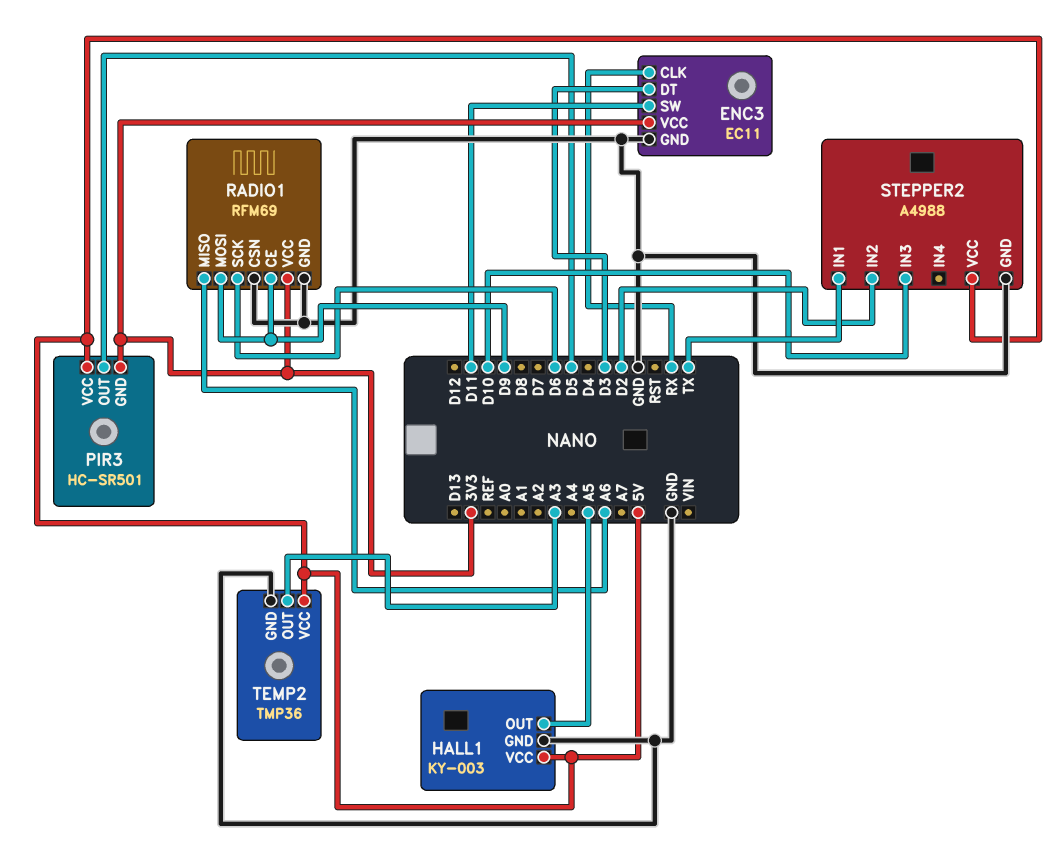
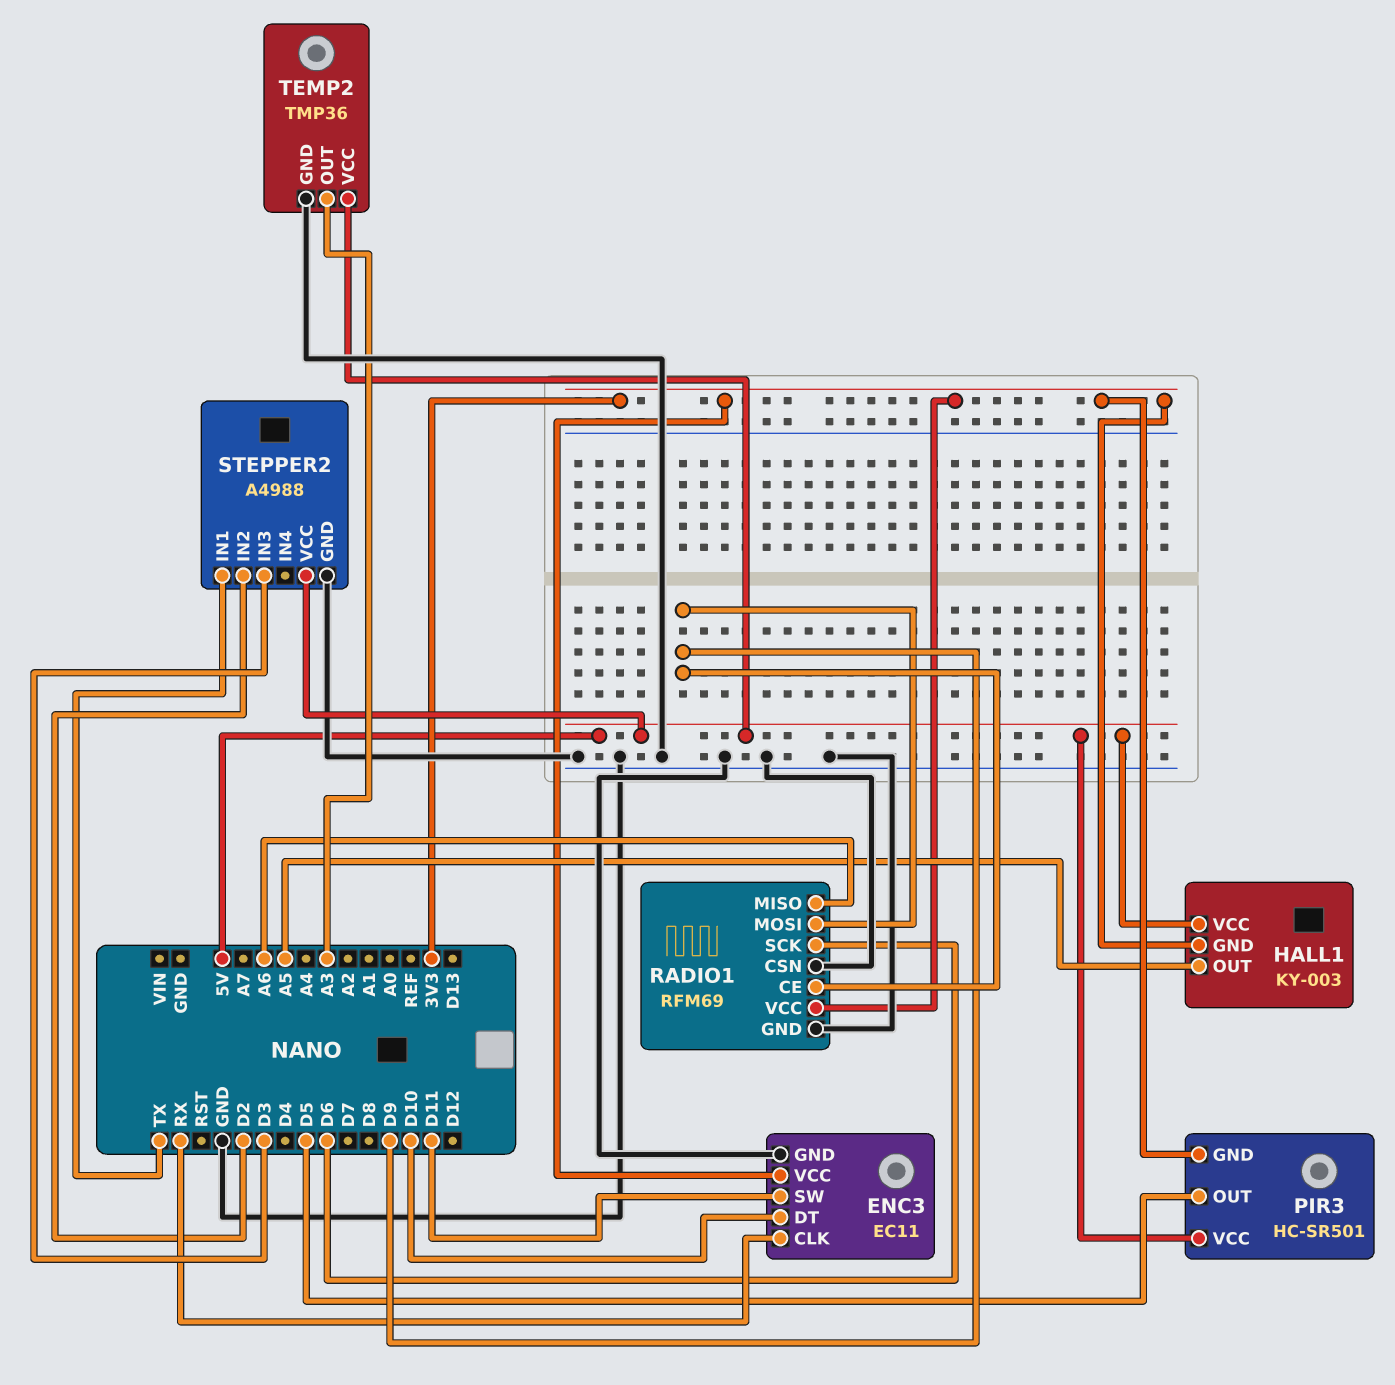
ENC3 pin DT: D3 -> D10
HALL1 pin GND: GND -> 3V3
STEPPER2 pin IN3: D10 -> D3

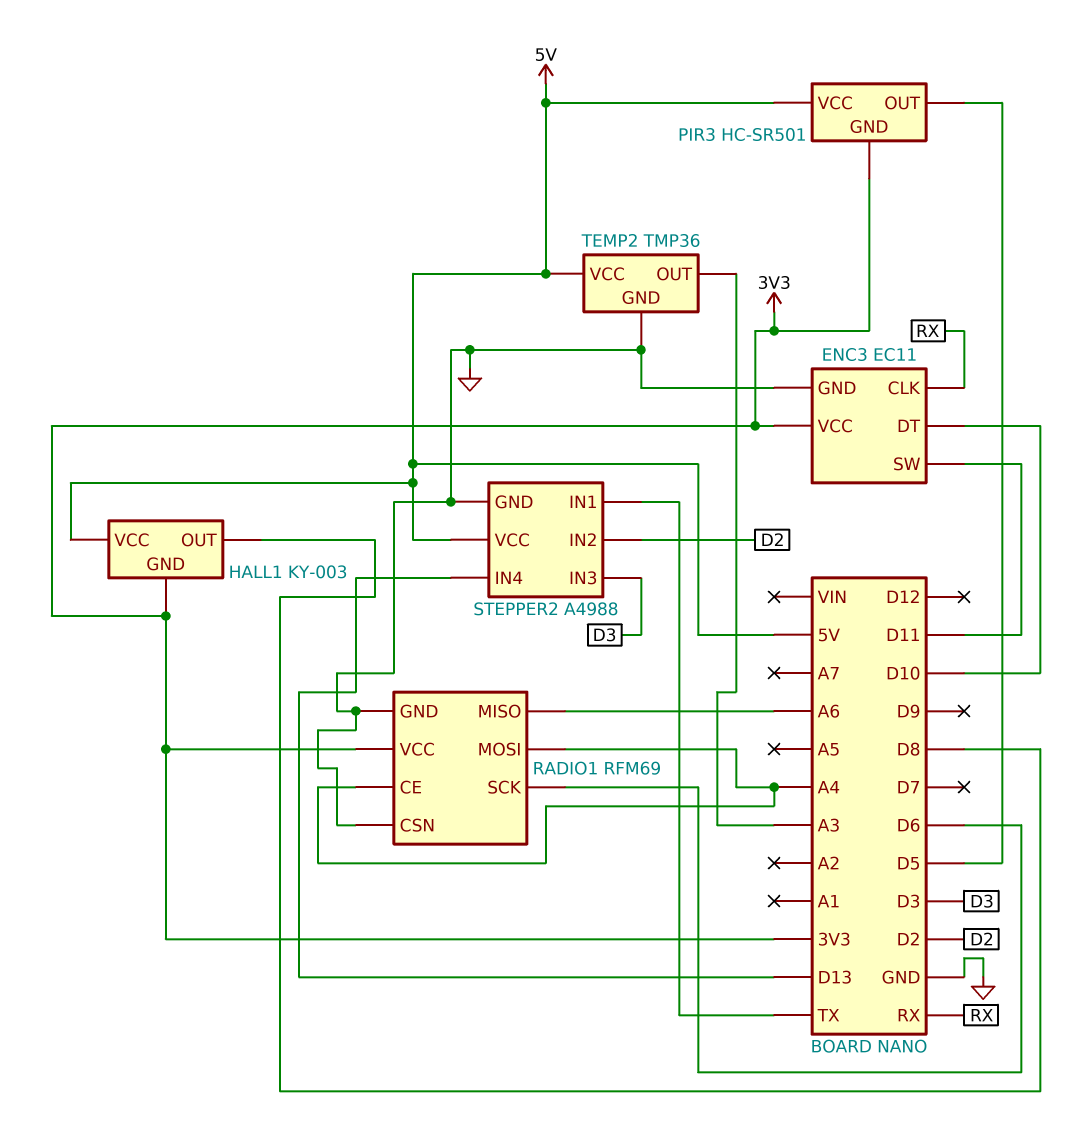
HALL1 pin OUT: A5 -> D8
RADIO1 pin CE: D9 -> A4
RADIO1 pin MOSI: D9 -> A4
STEPPER2 pin IN4: none -> D13

